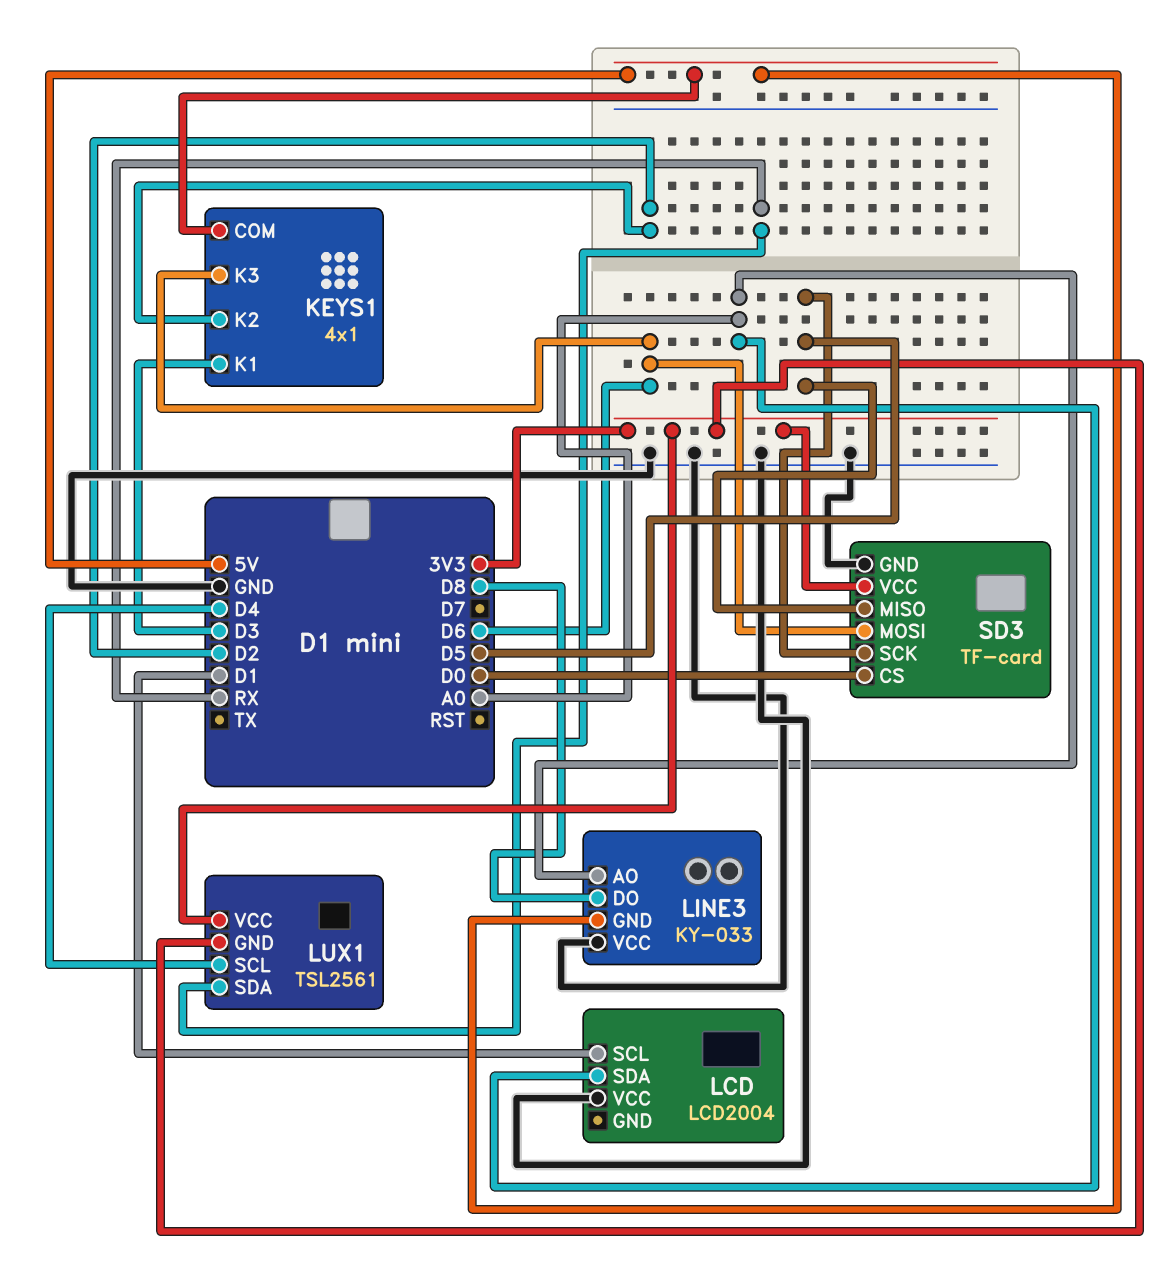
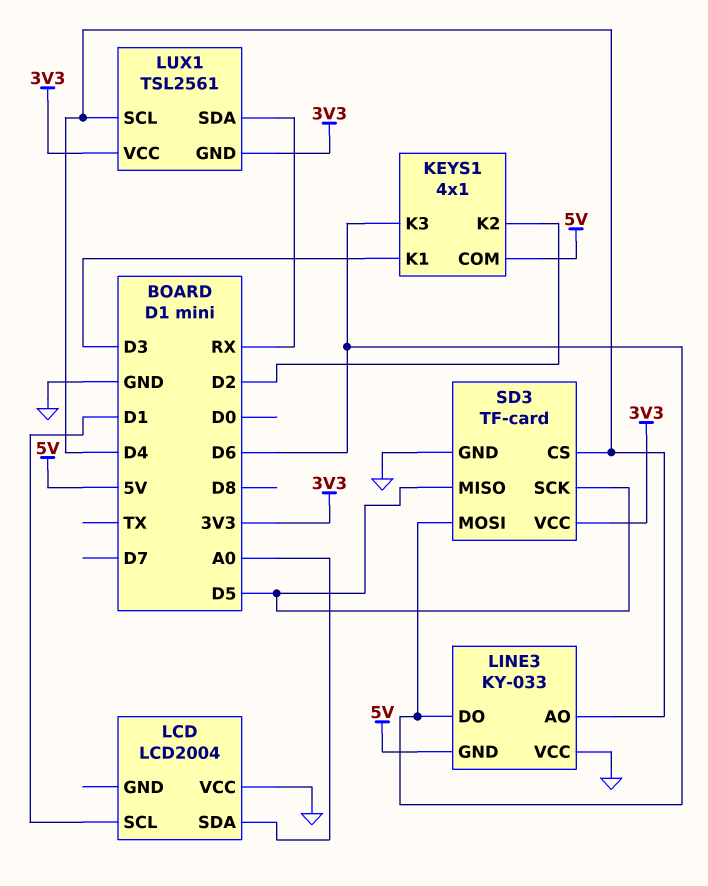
LINE3 pin AO: A0 -> D4
LINE3 pin DO: D8 -> D6
SD3 pin CS: D0 -> D4

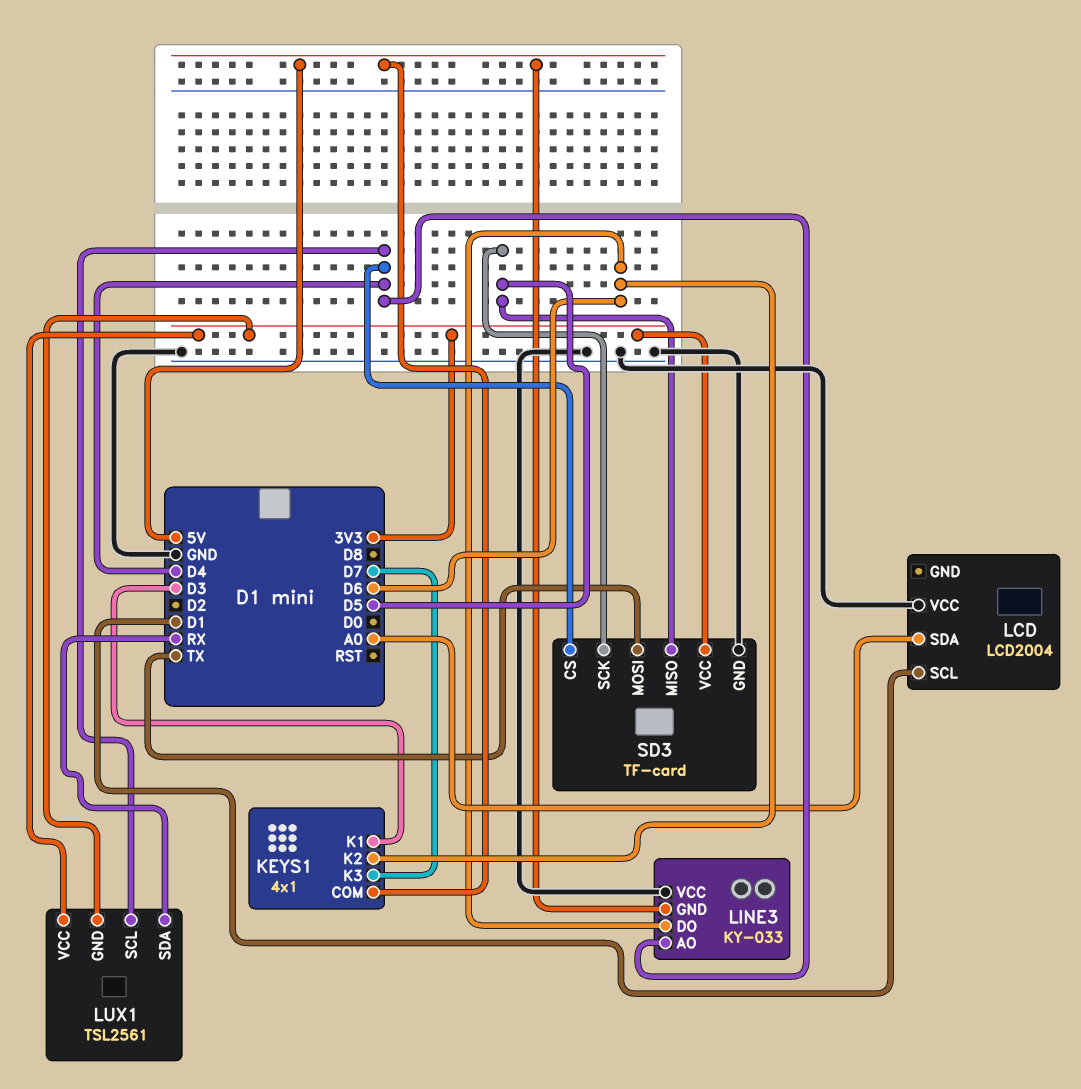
KEYS1 pin K2: D2 -> D6
KEYS1 pin K3: D6 -> D7
SD3 pin MOSI: D6 -> TX

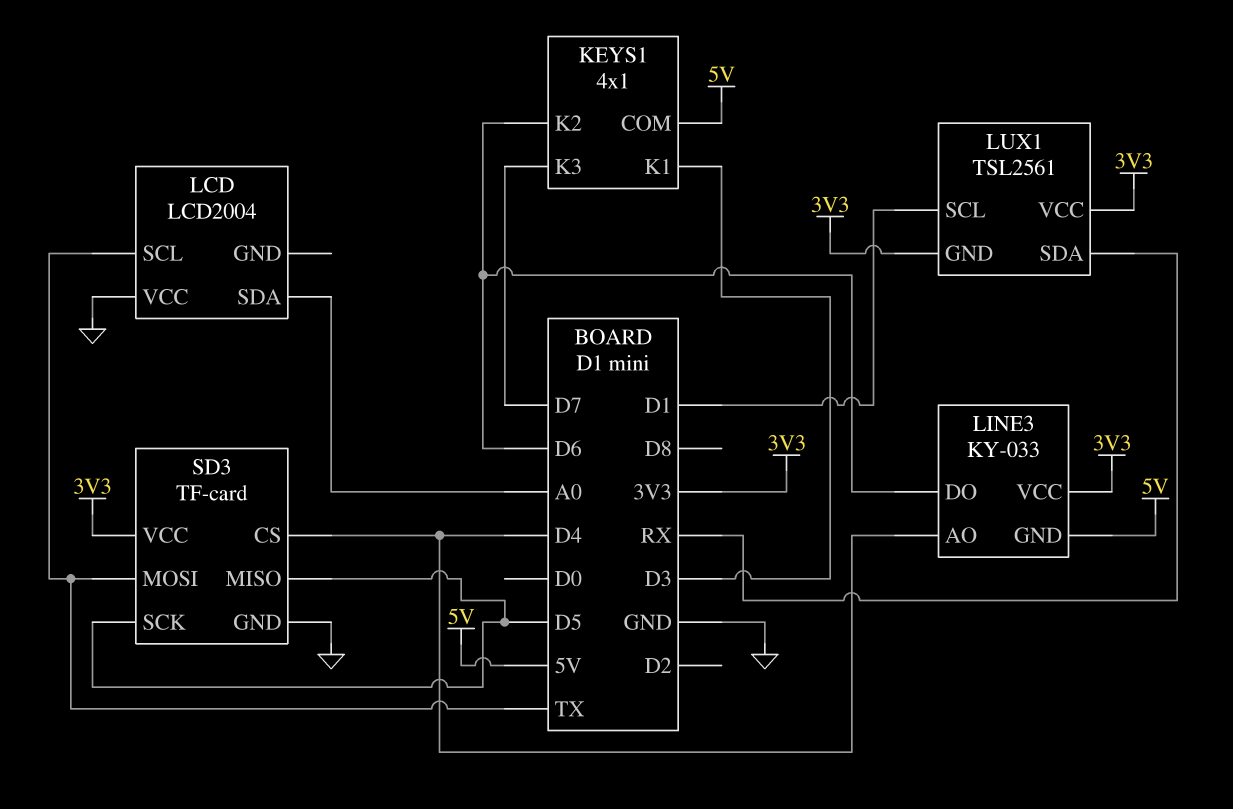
LCD pin SCL: D1 -> TX
LINE3 pin VCC: GND -> 3V3
LUX1 pin SCL: D4 -> D1

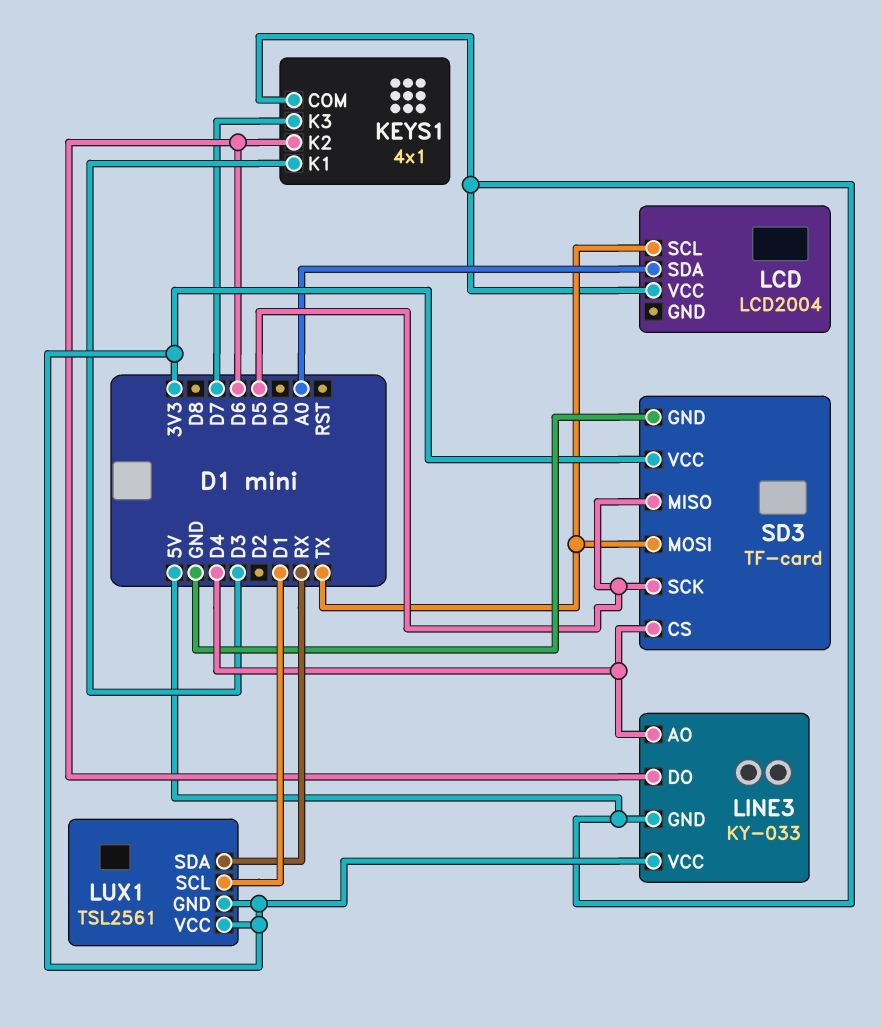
LCD pin VCC: GND -> 5V

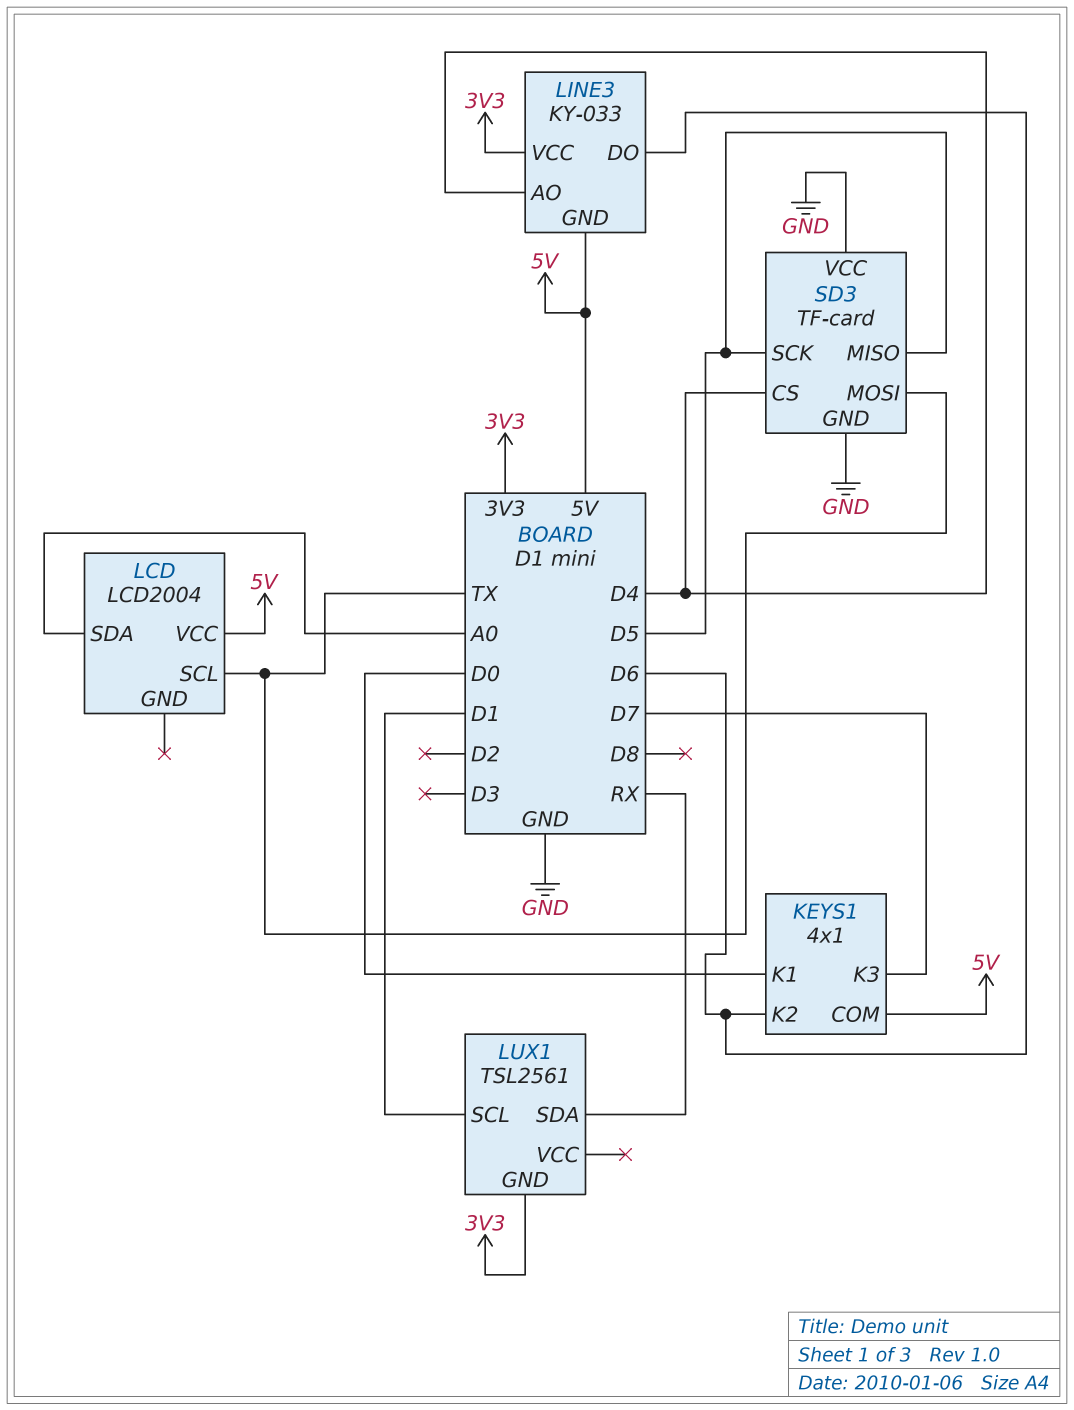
KEYS1 pin K1: D3 -> D0
LUX1 pin VCC: 3V3 -> none
SD3 pin VCC: 3V3 -> GND

